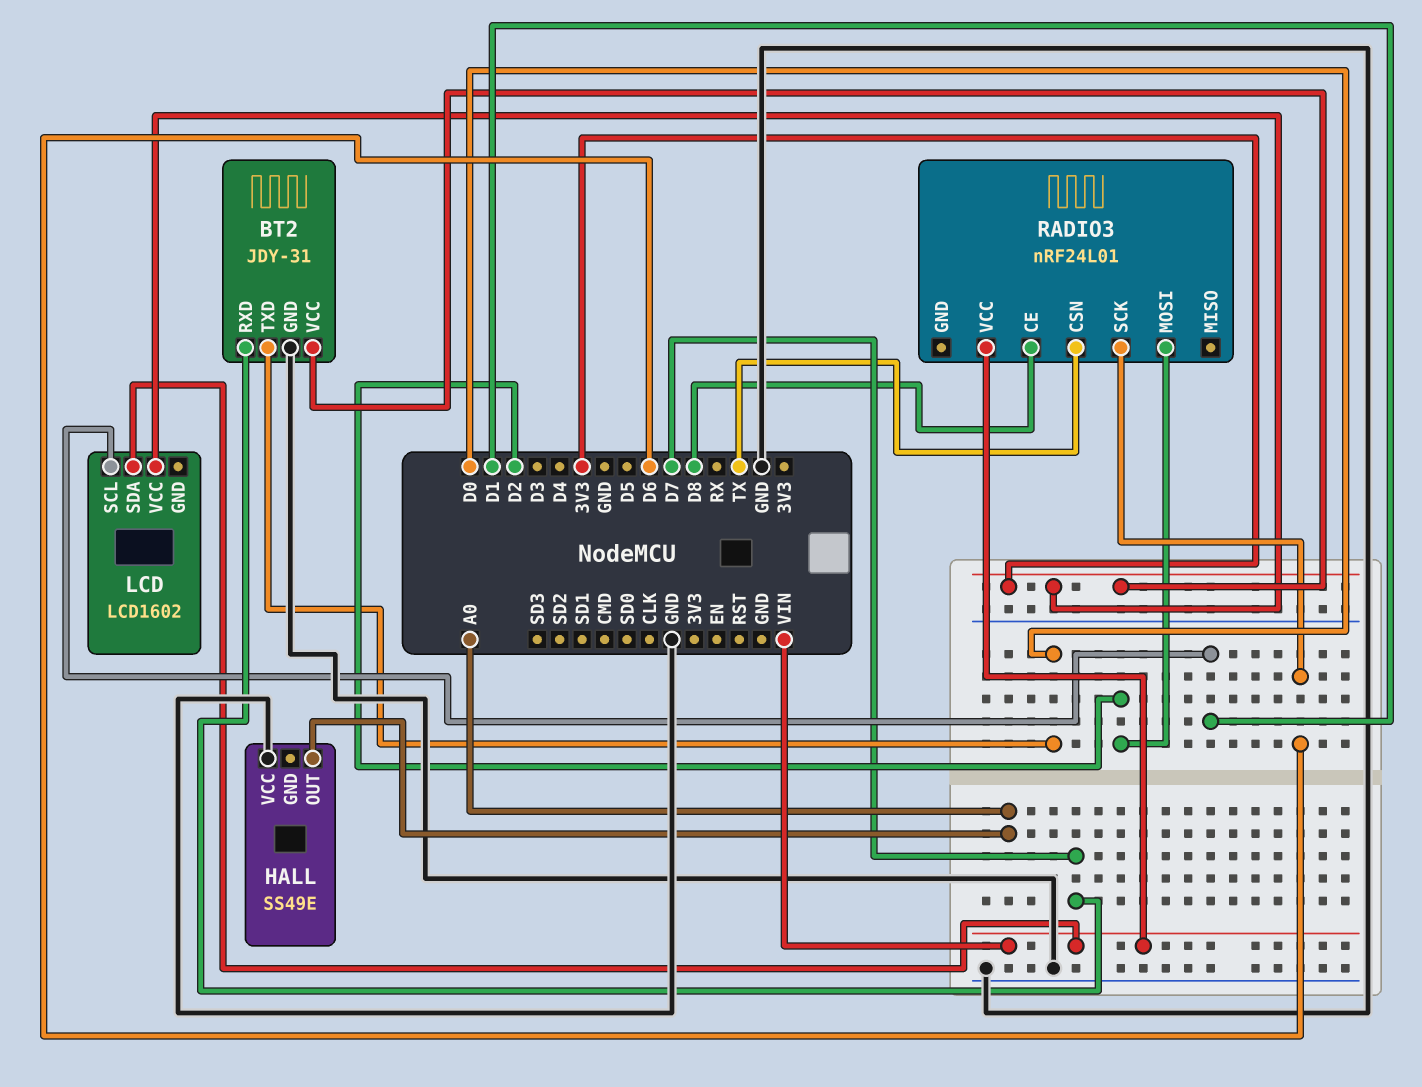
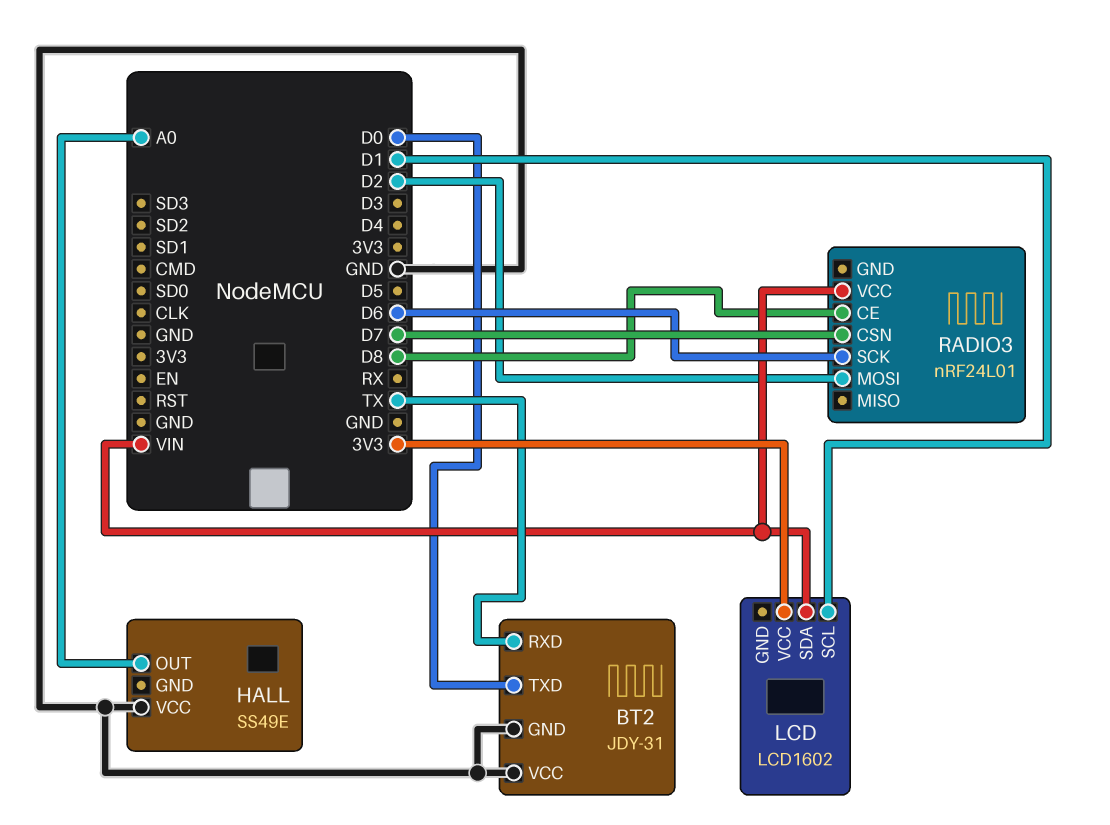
BT2 pin RXD: D7 -> TX
BT2 pin VCC: 3V3 -> GND
RADIO3 pin CSN: TX -> D7

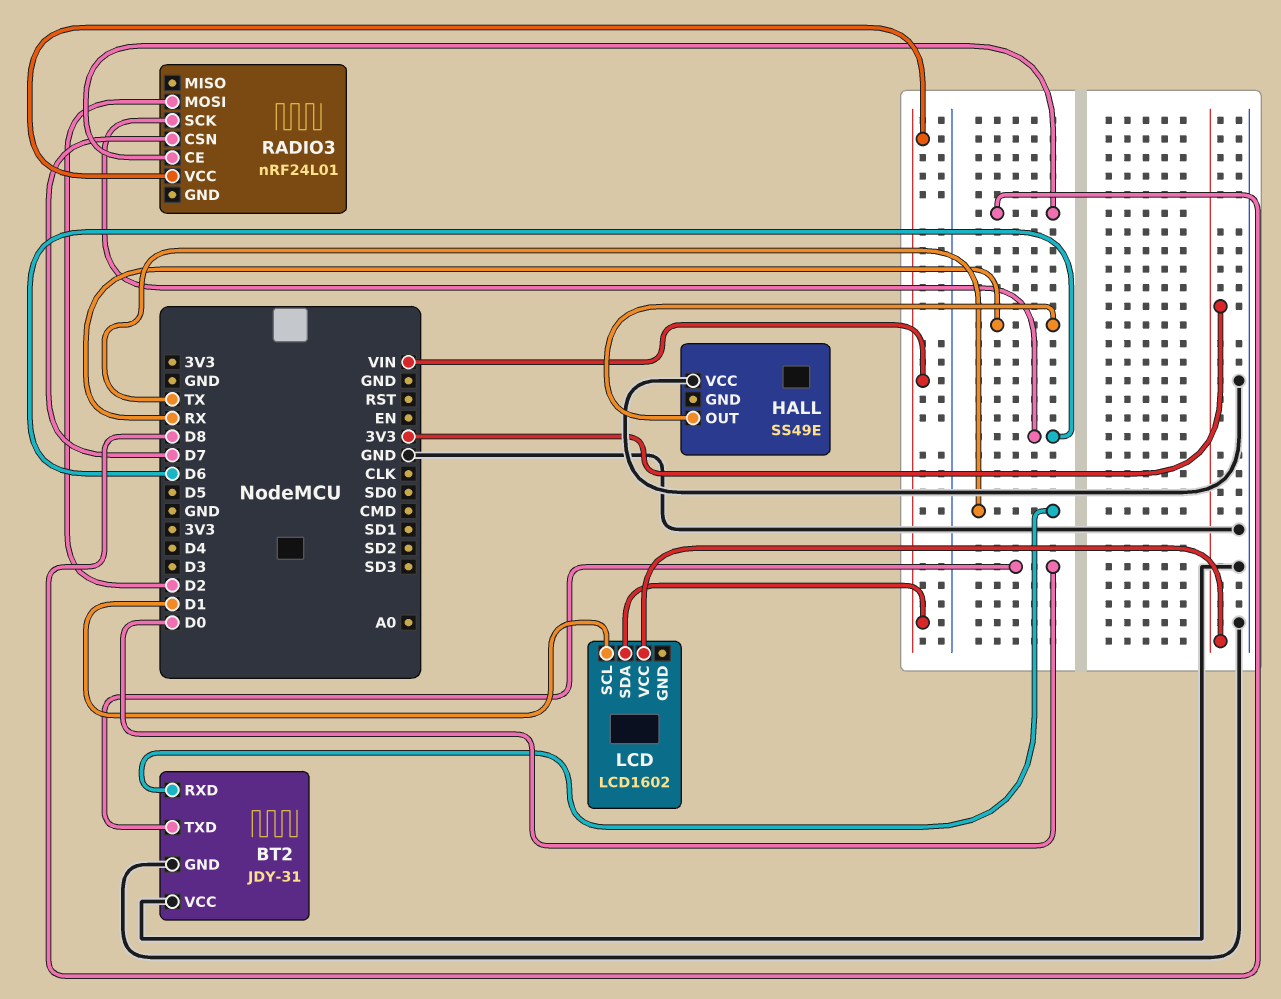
HALL pin OUT: A0 -> RX

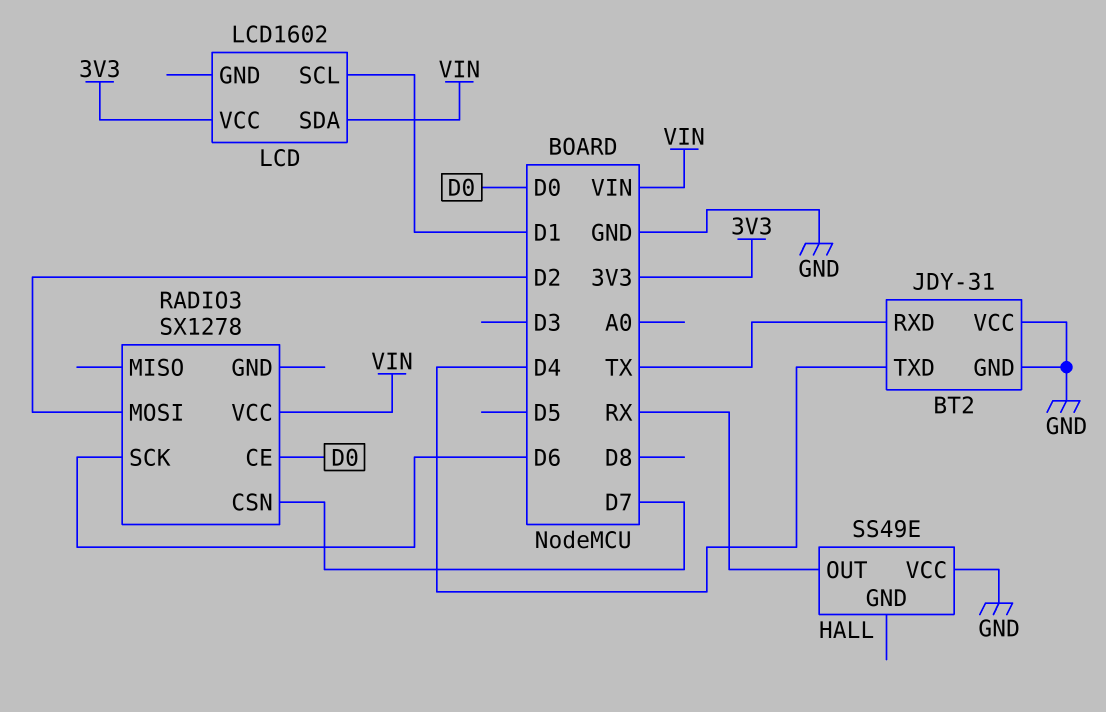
BT2 pin TXD: D0 -> D4
RADIO3: nRF24L01 -> SX1278
RADIO3 pin CE: D8 -> D0

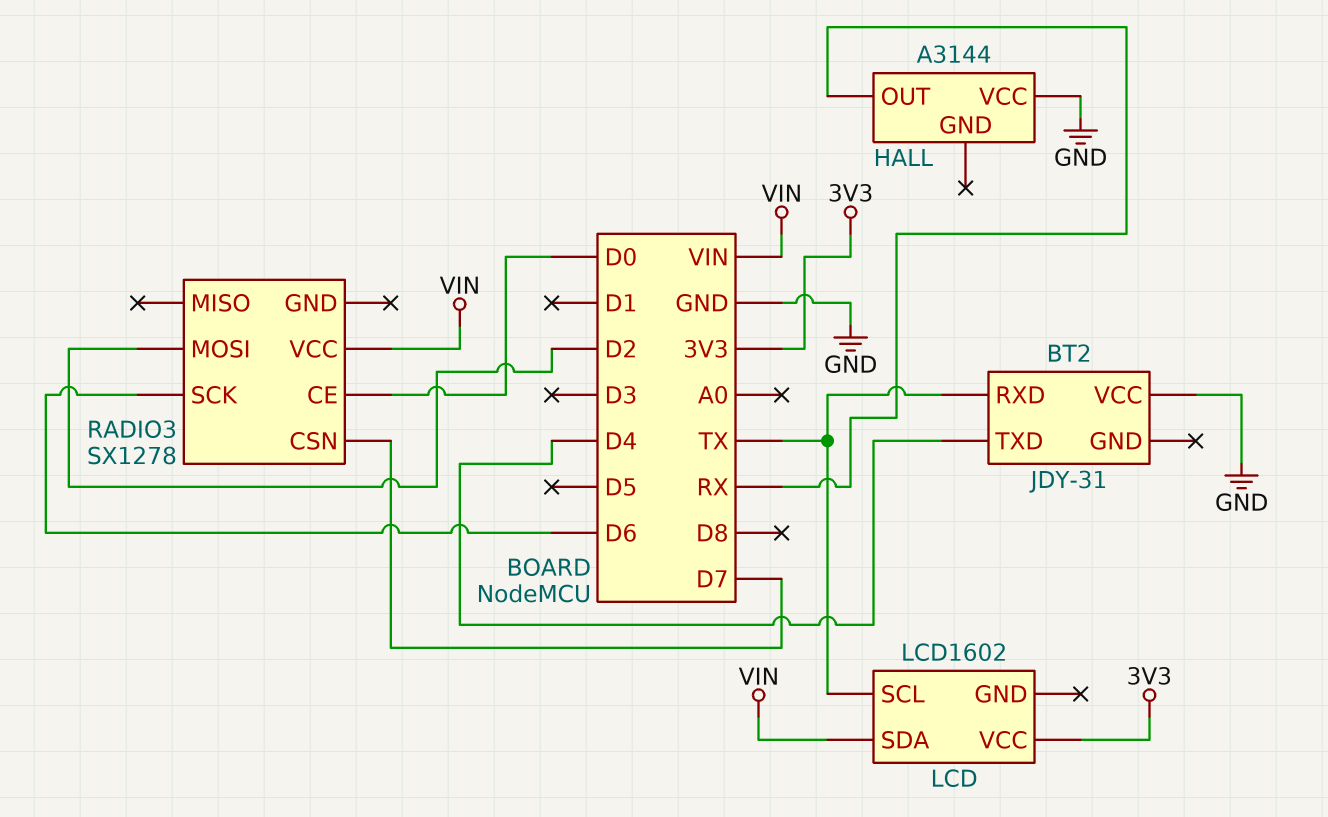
BT2 pin GND: GND -> none
HALL: SS49E -> A3144
LCD pin SCL: D1 -> TX

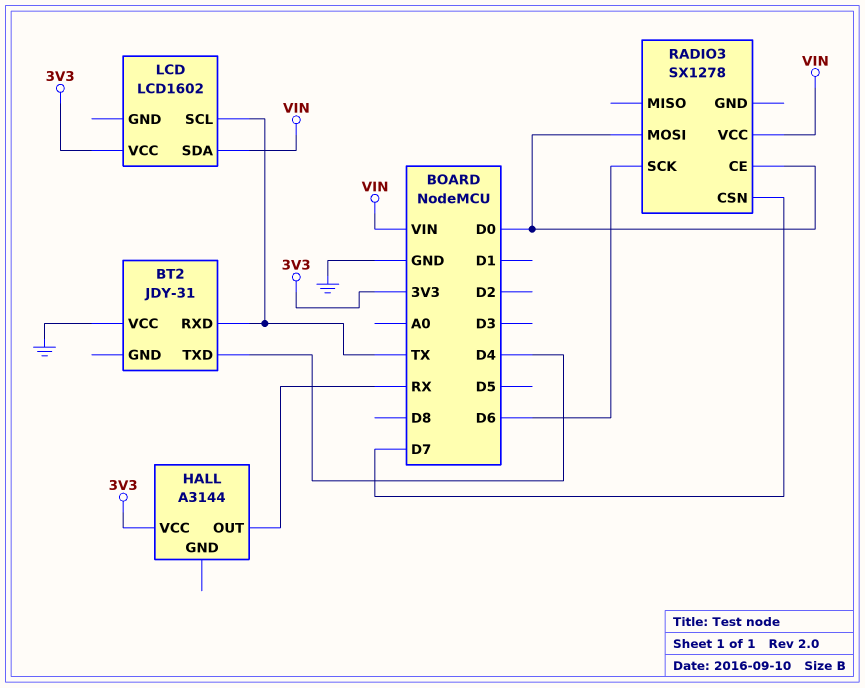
HALL pin VCC: GND -> 3V3
RADIO3 pin MOSI: D2 -> D0

